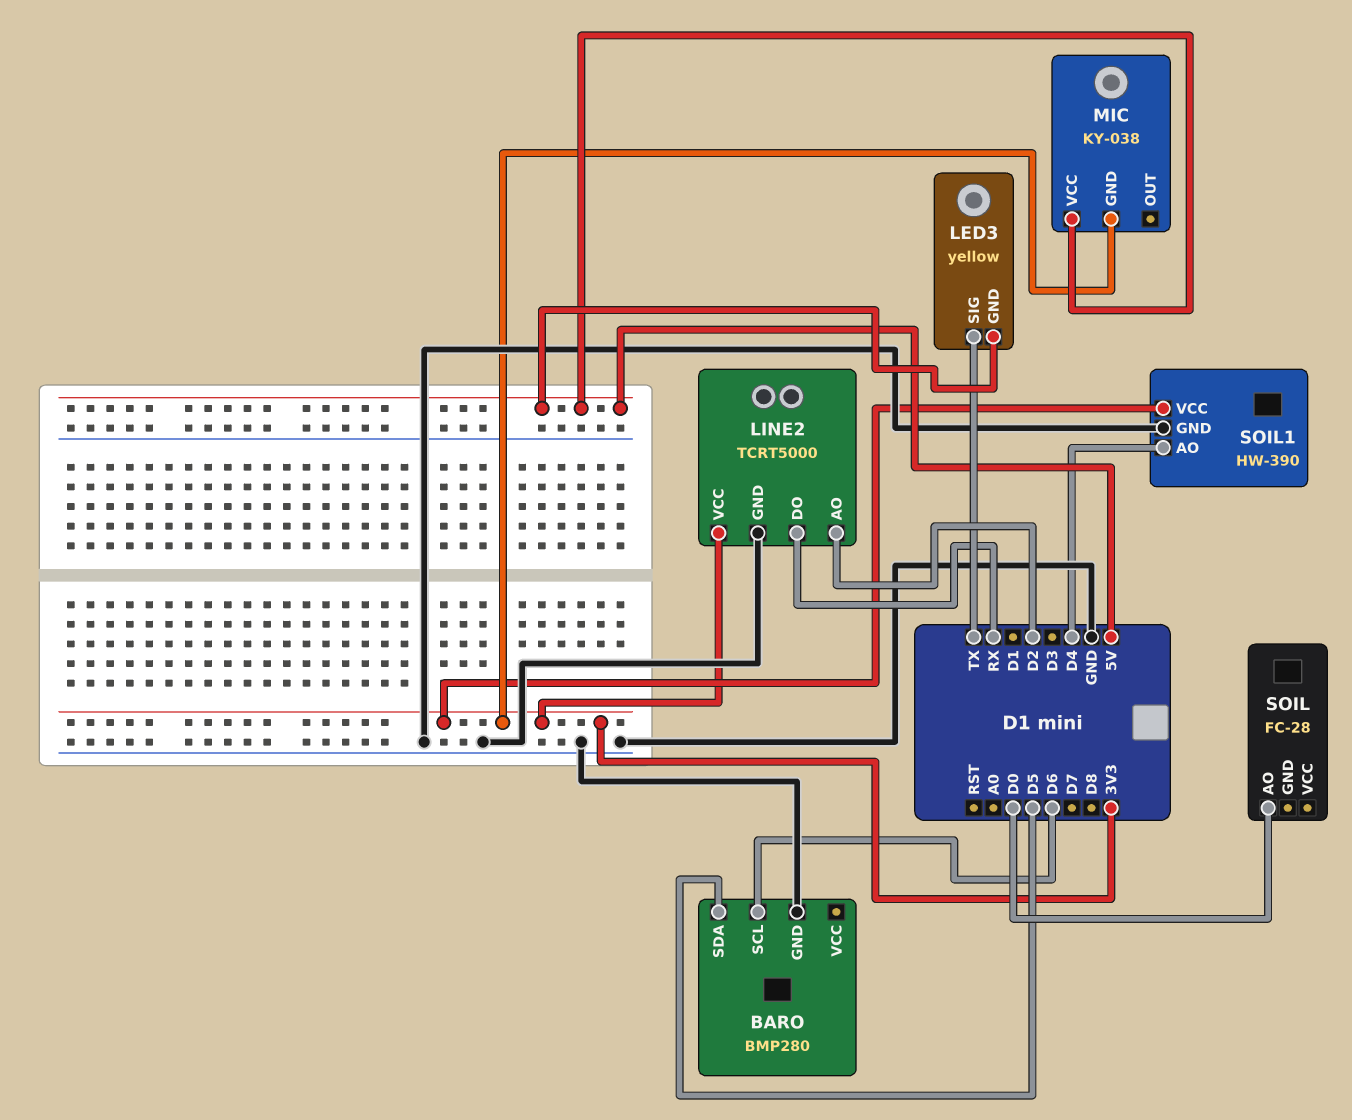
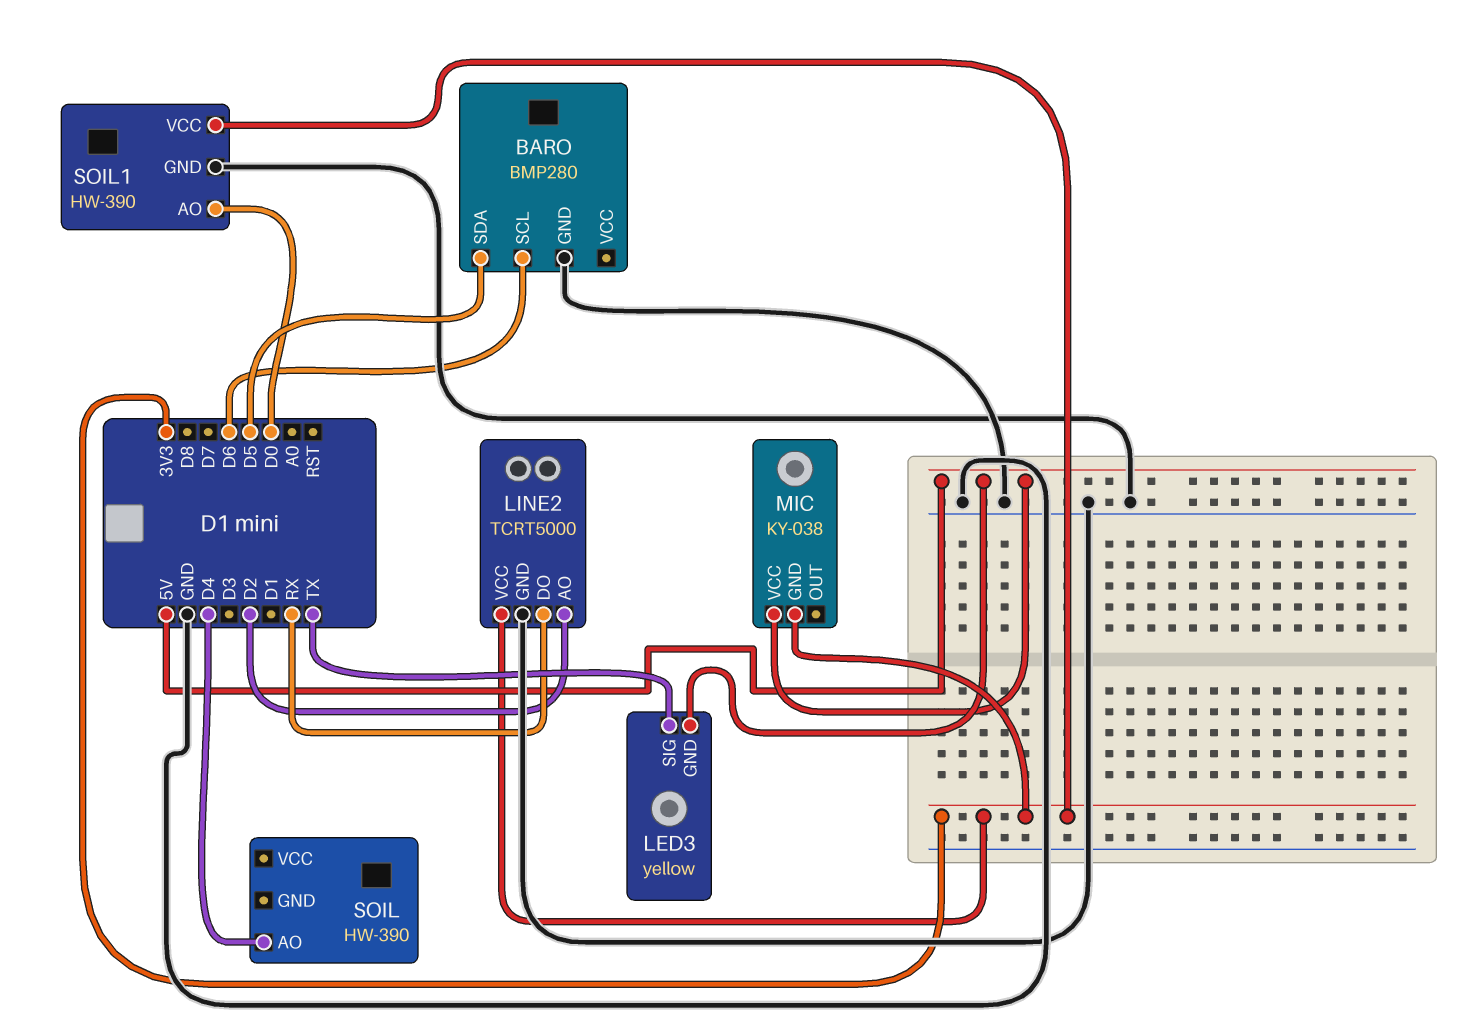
SOIL: FC-28 -> HW-390
SOIL pin AO: D0 -> D4
SOIL1 pin AO: D4 -> D0

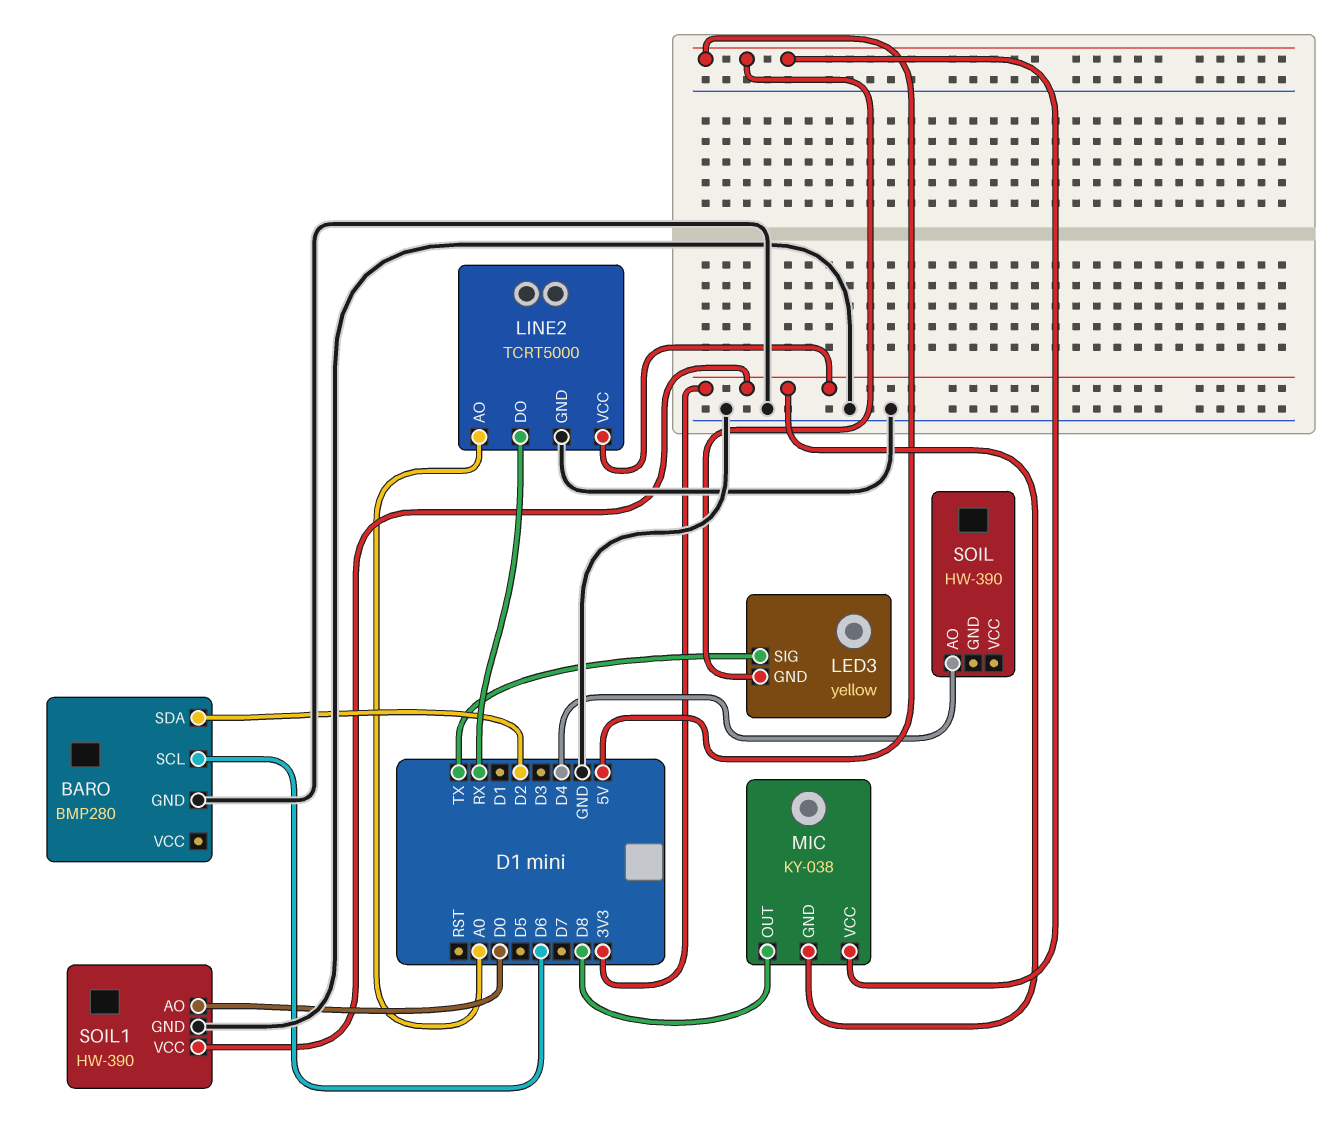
BARO pin SDA: D5 -> D2
LINE2 pin AO: D2 -> A0
MIC pin OUT: none -> D8

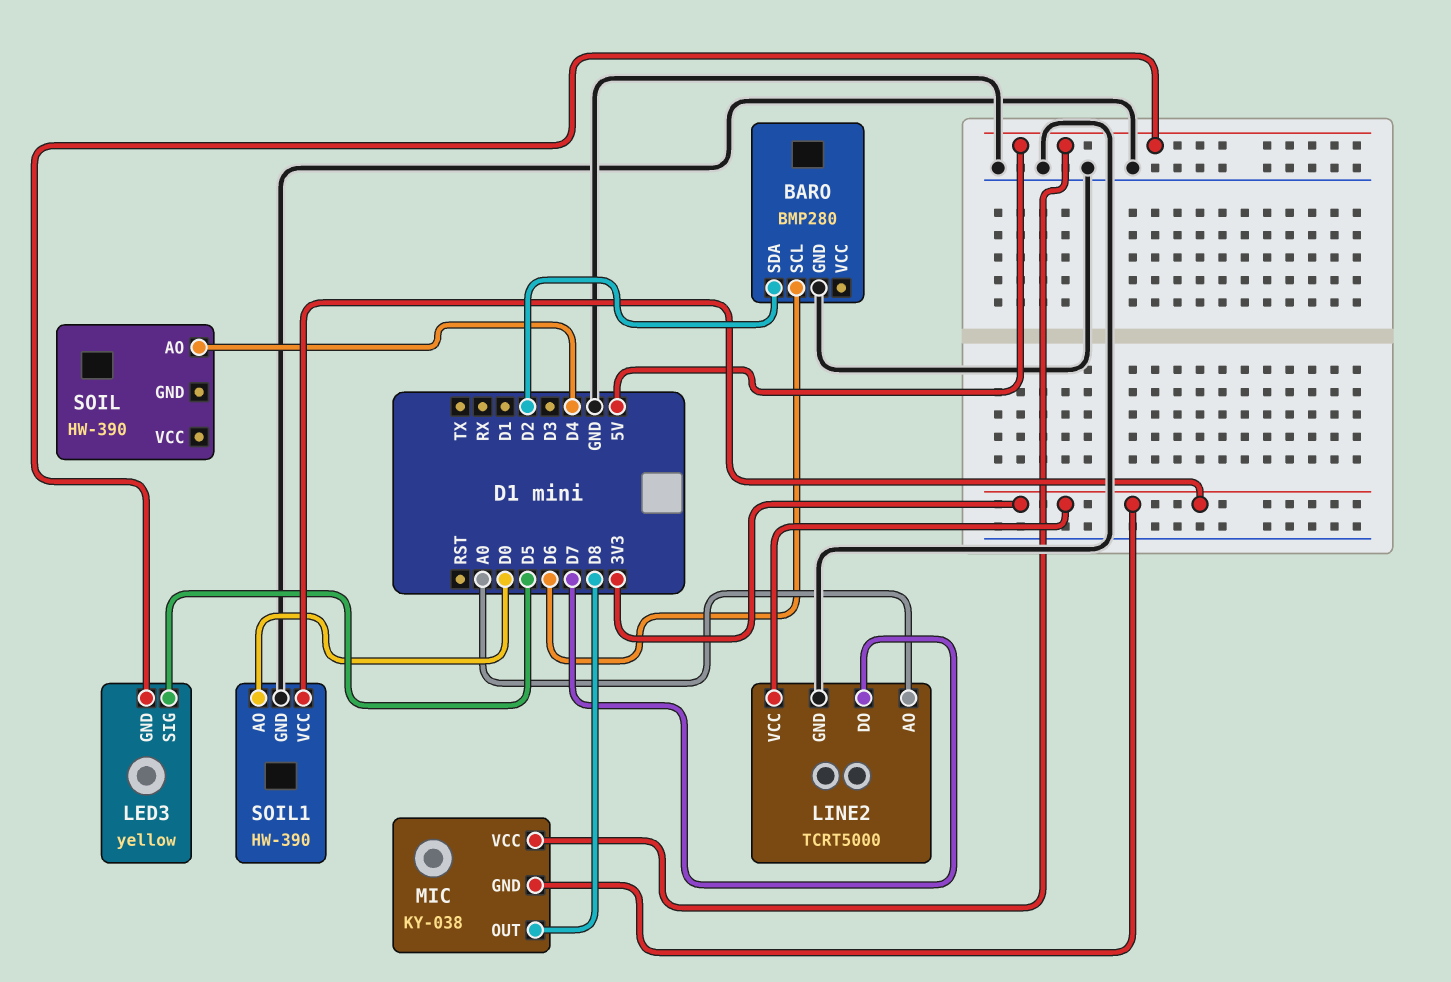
LED3 pin SIG: TX -> D5
LINE2 pin DO: RX -> D7

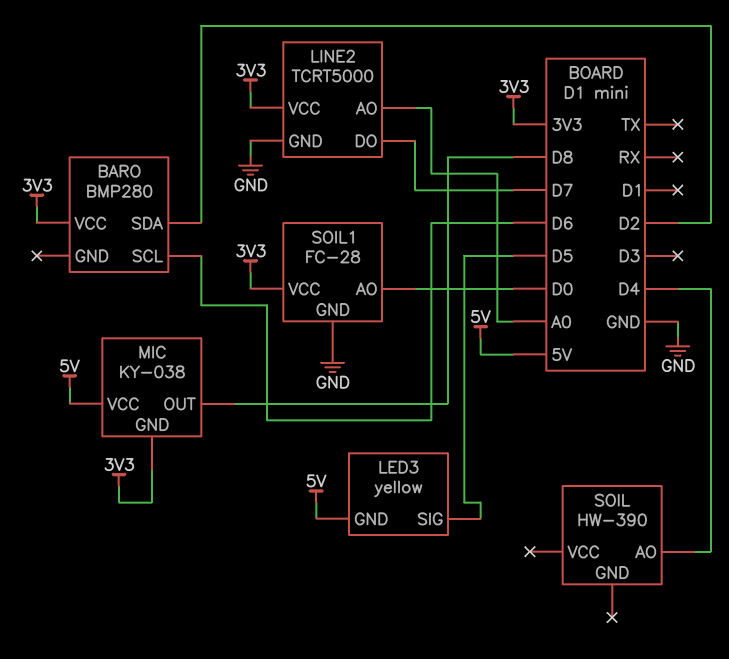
BARO pin GND: GND -> none
BARO pin VCC: none -> 3V3
SOIL1: HW-390 -> FC-28

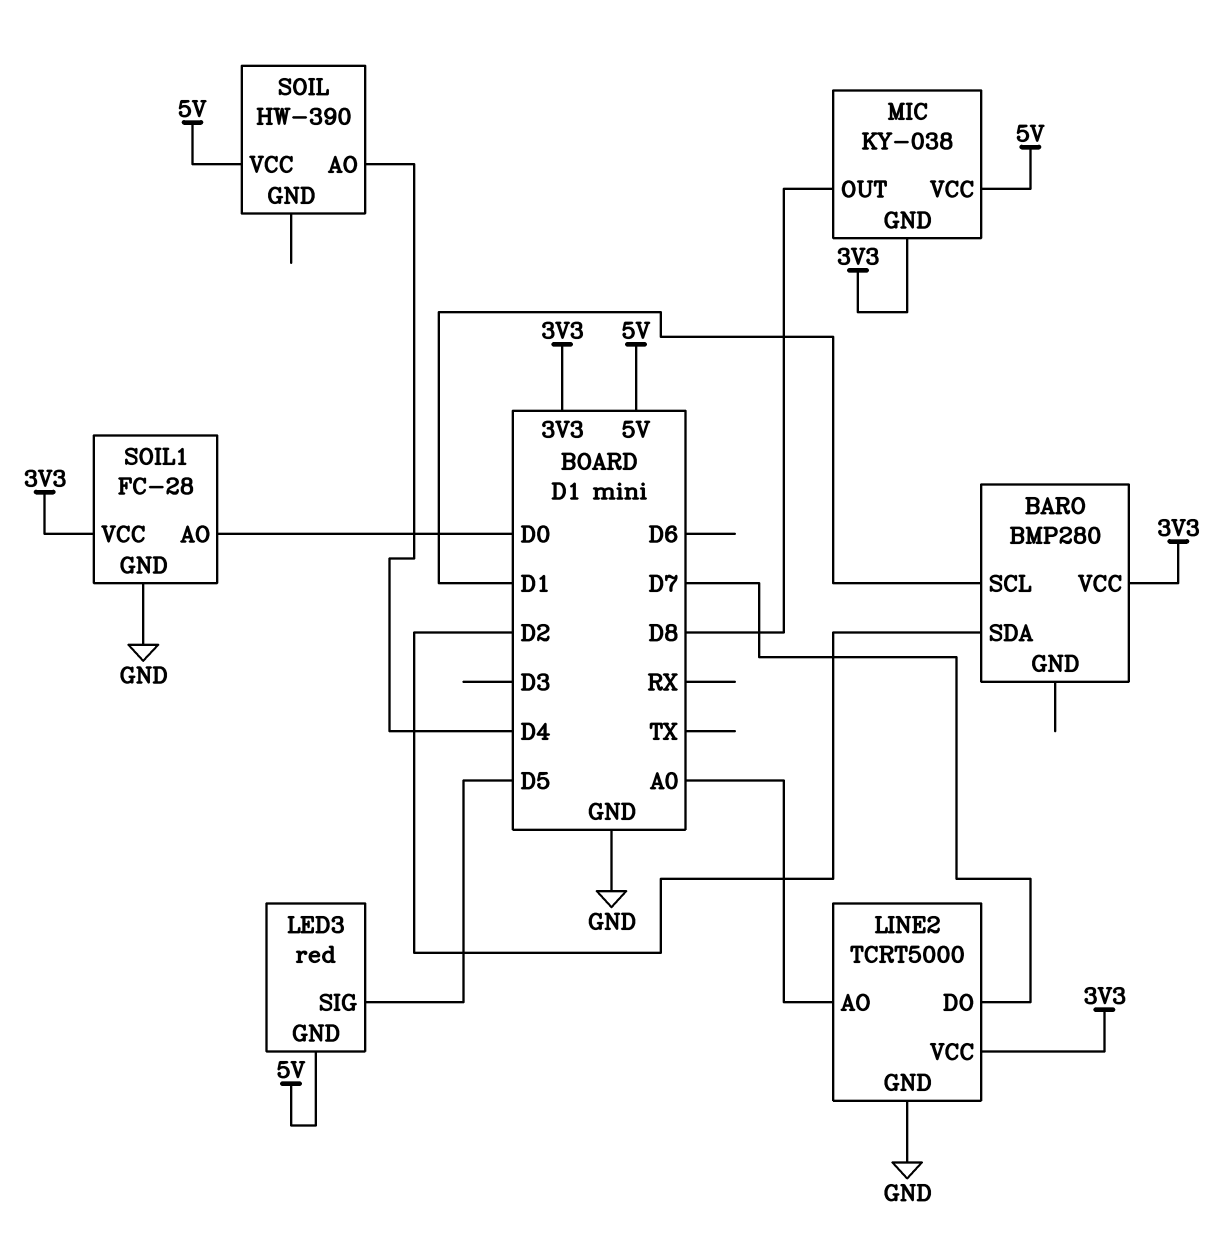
BARO pin SCL: D6 -> D1
LED3: yellow -> red
SOIL pin VCC: none -> 5V

